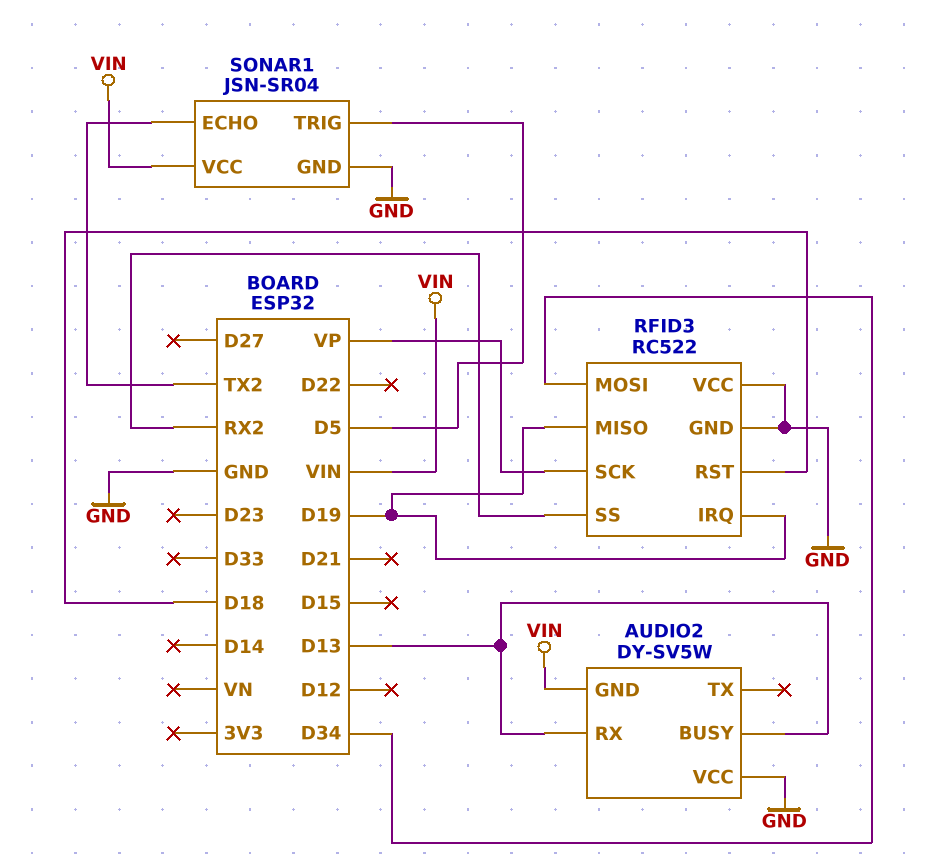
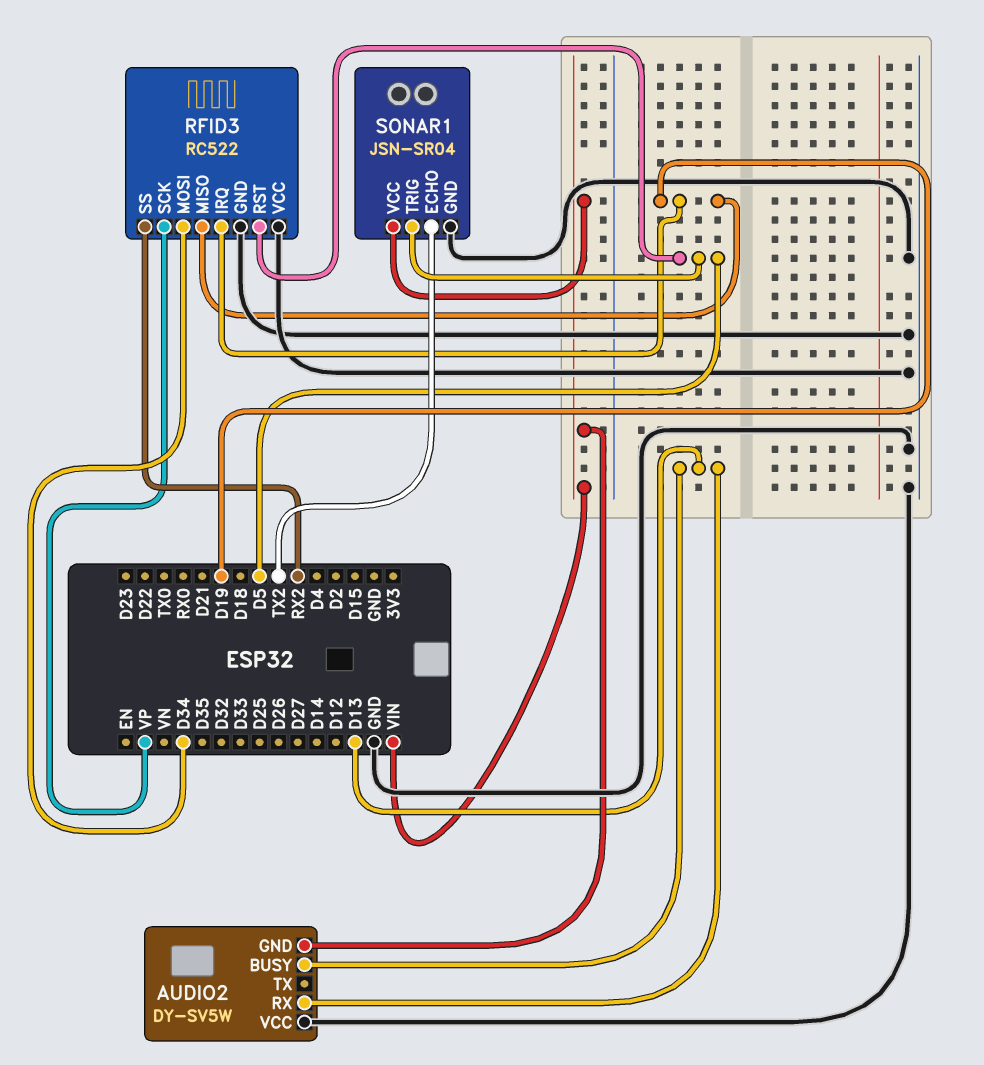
RFID3 pin RST: D18 -> D5

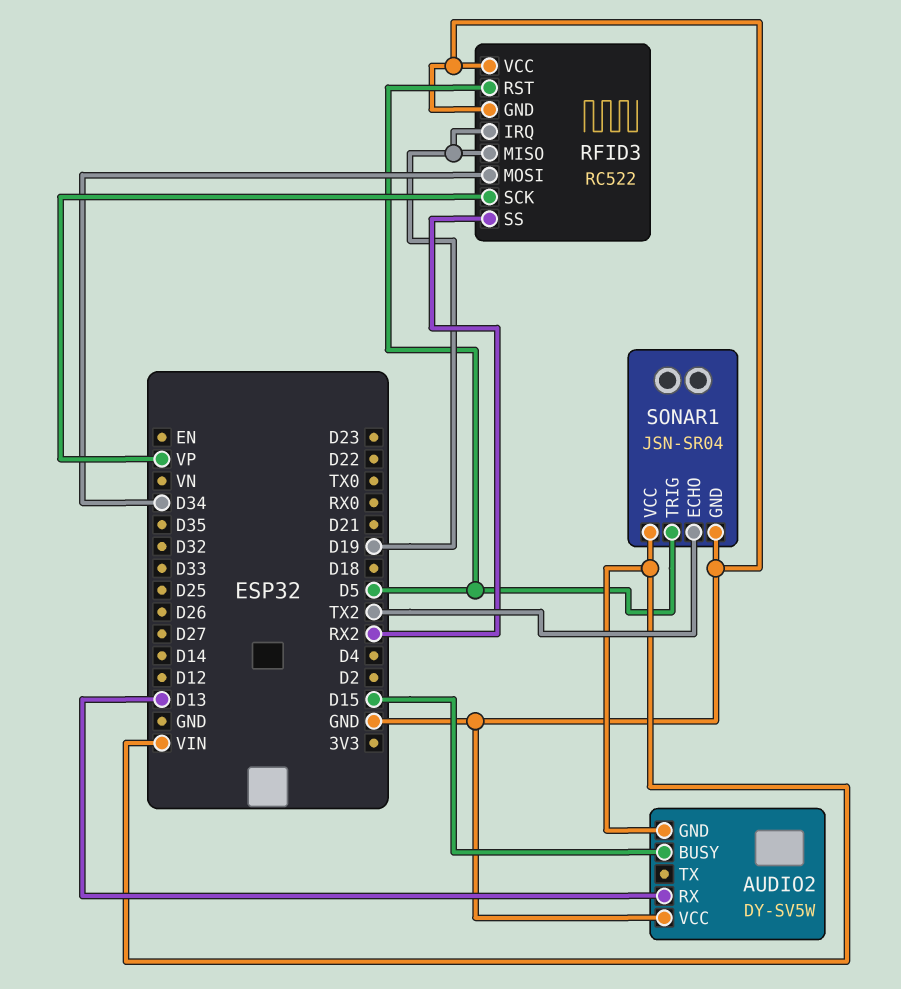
AUDIO2 pin BUSY: D13 -> D15

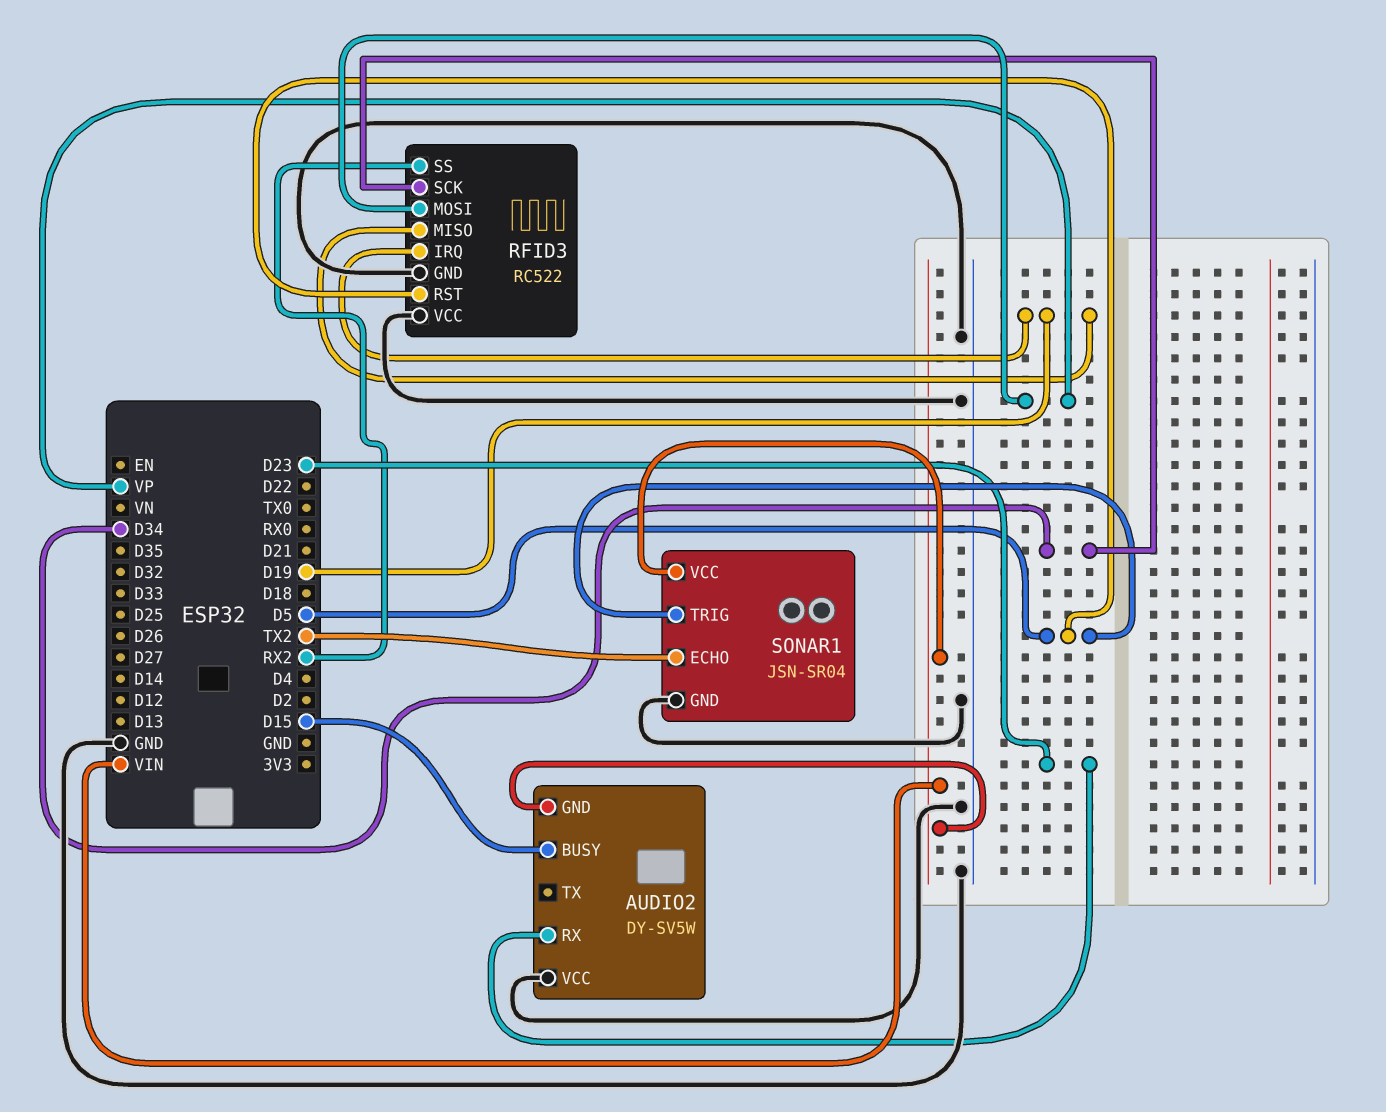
AUDIO2 pin RX: D13 -> D23
RFID3 pin MOSI: D34 -> VP
RFID3 pin SCK: VP -> D34

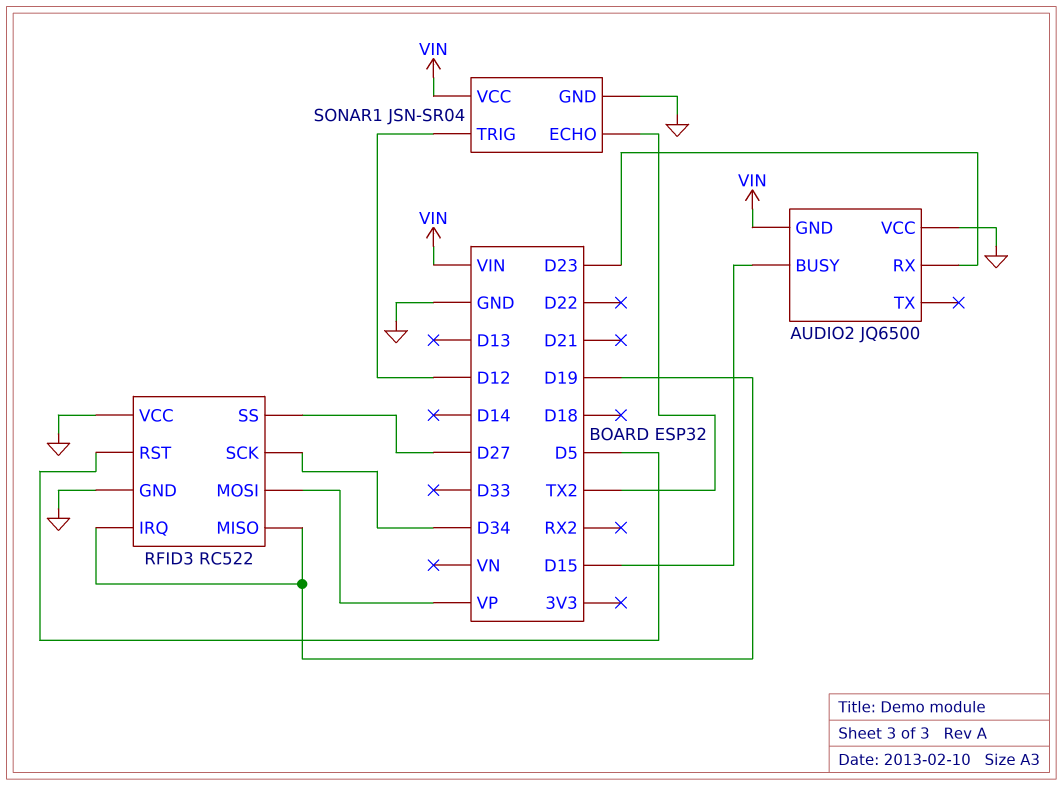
AUDIO2: DY-SV5W -> JQ6500
RFID3 pin SS: RX2 -> D27
SONAR1 pin TRIG: D5 -> D12

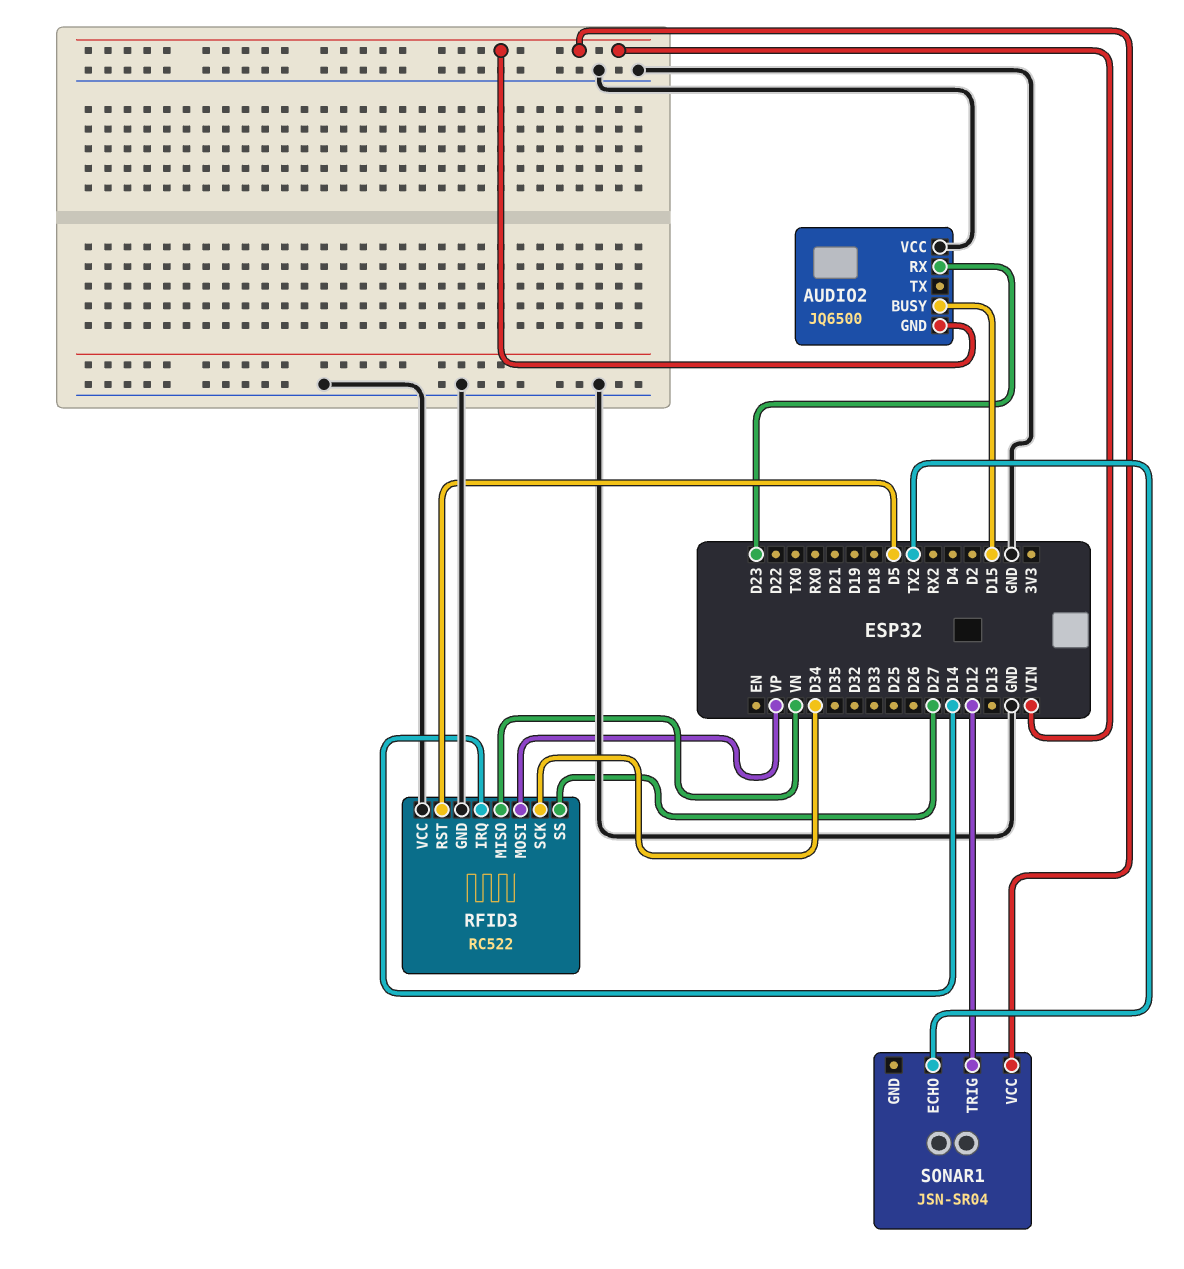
RFID3 pin IRQ: D19 -> D14
RFID3 pin MISO: D19 -> VN
SONAR1 pin GND: GND -> none

